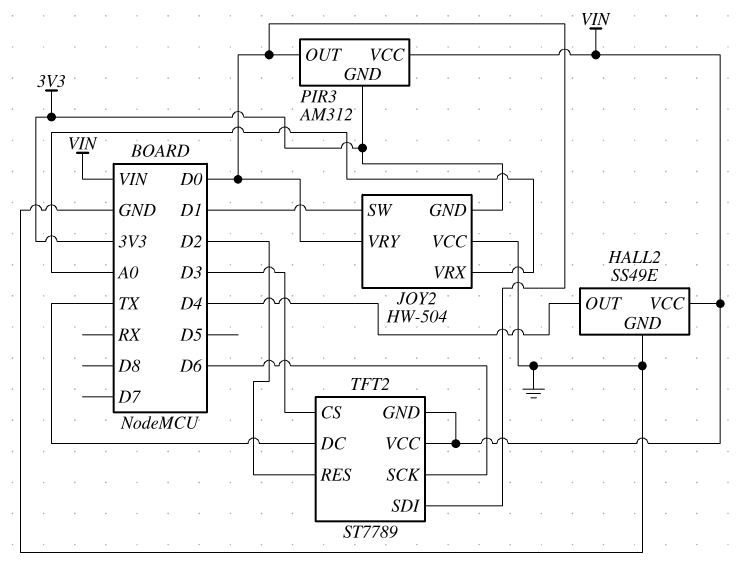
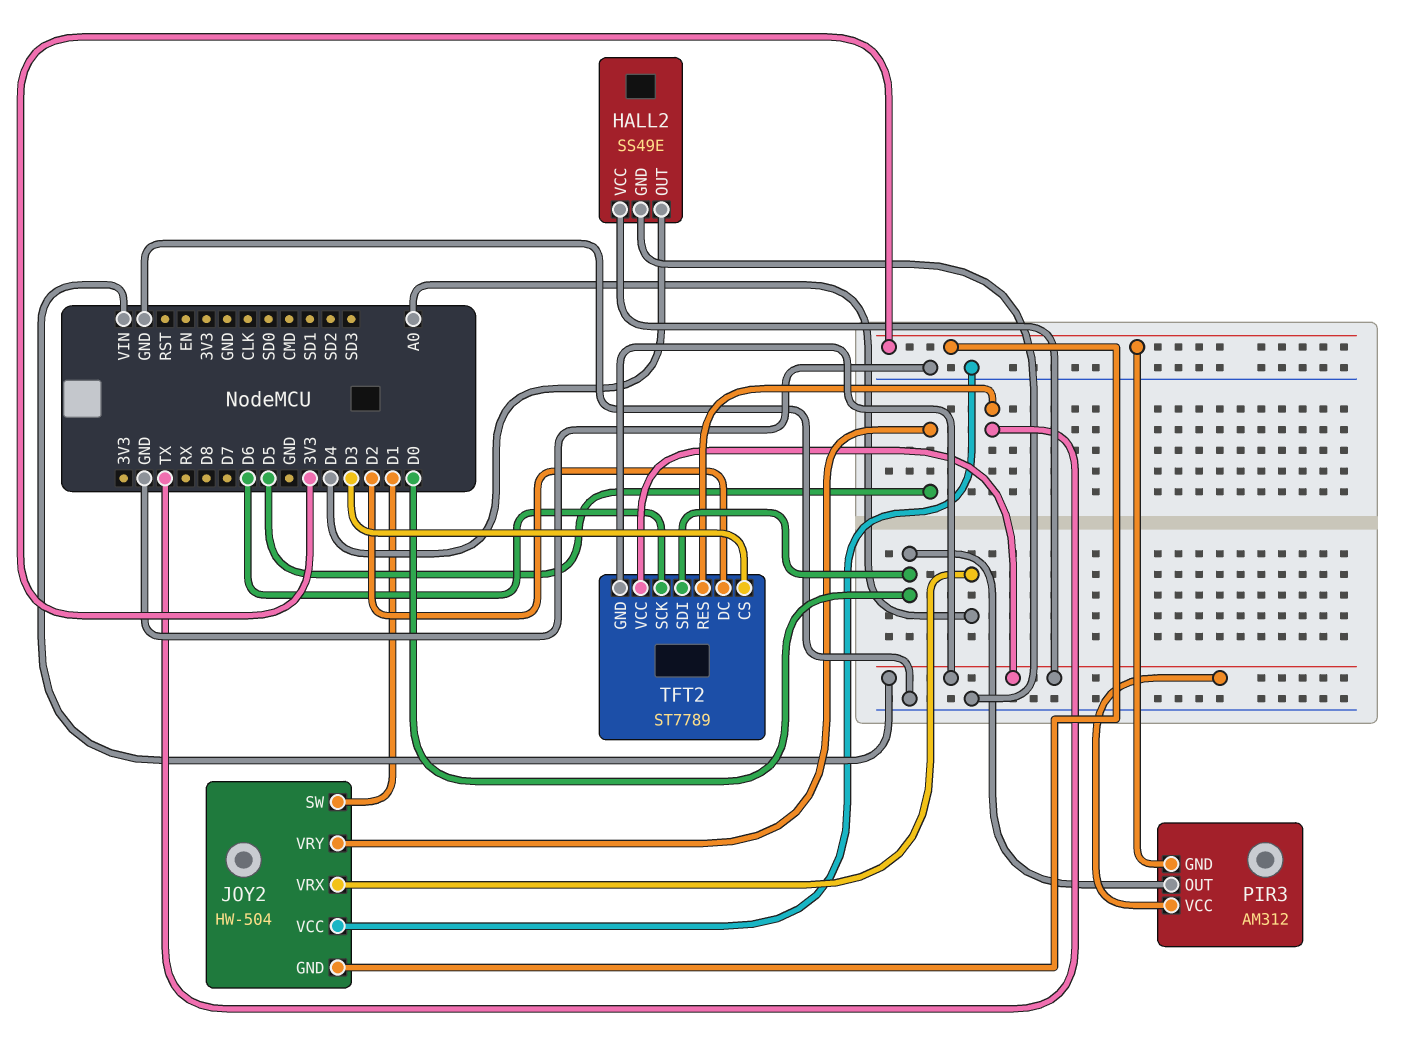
JOY2 pin VRY: D0 -> D5
TFT2 pin DC: TX -> D2
TFT2 pin RES: D2 -> TX

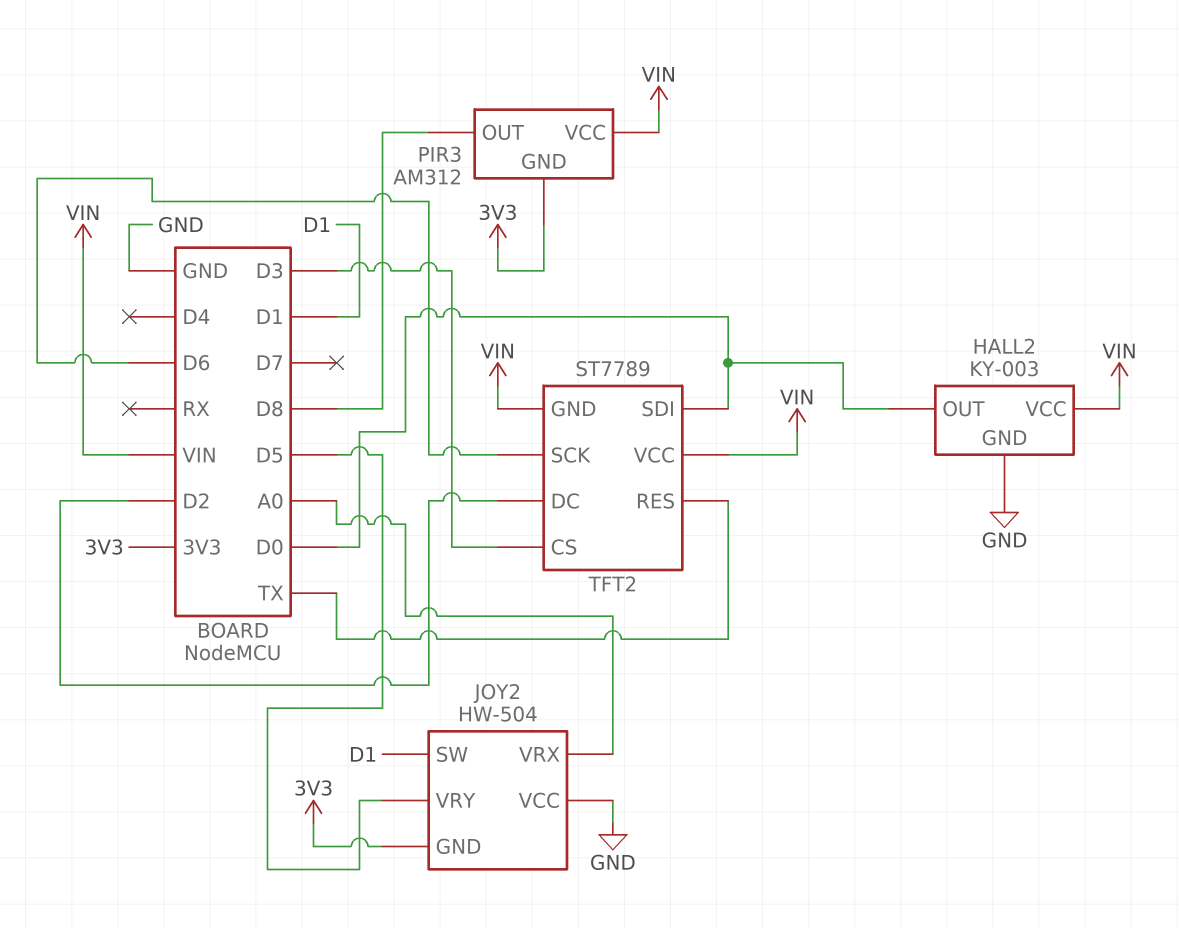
HALL2: SS49E -> KY-003
HALL2 pin OUT: D4 -> D0
PIR3 pin OUT: D0 -> D8

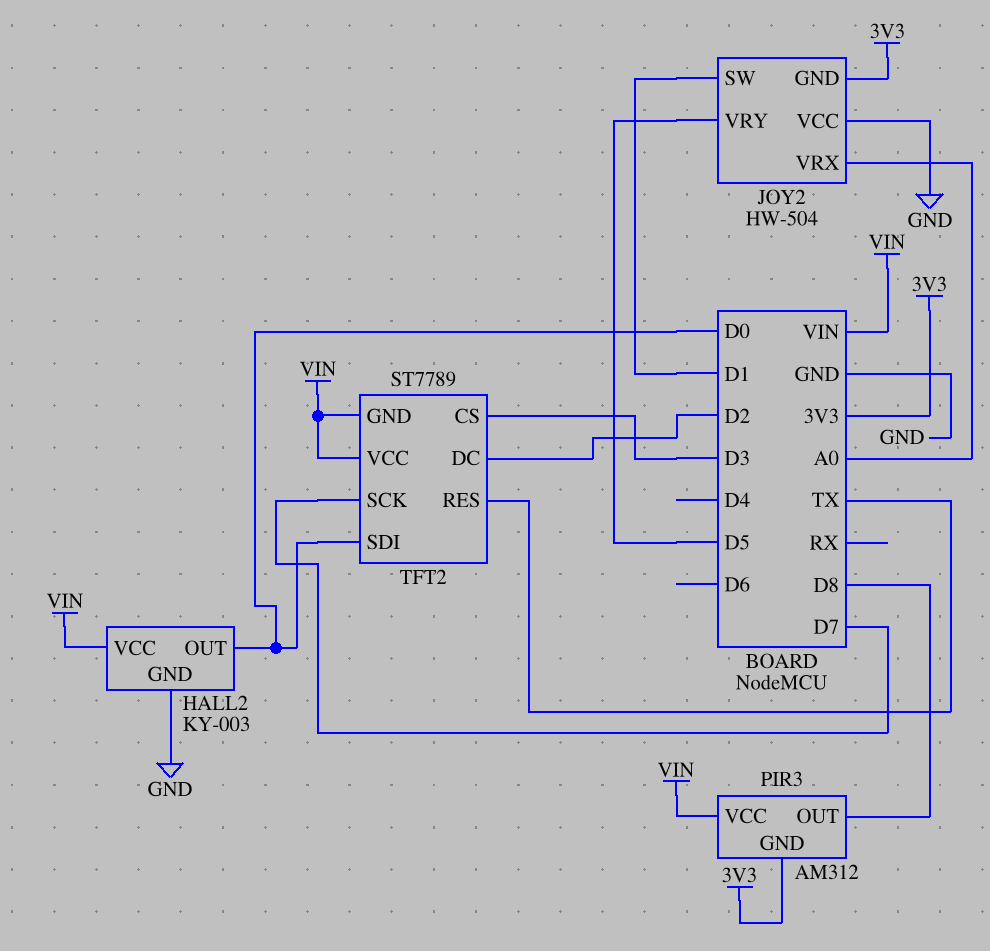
TFT2 pin SCK: D6 -> D7

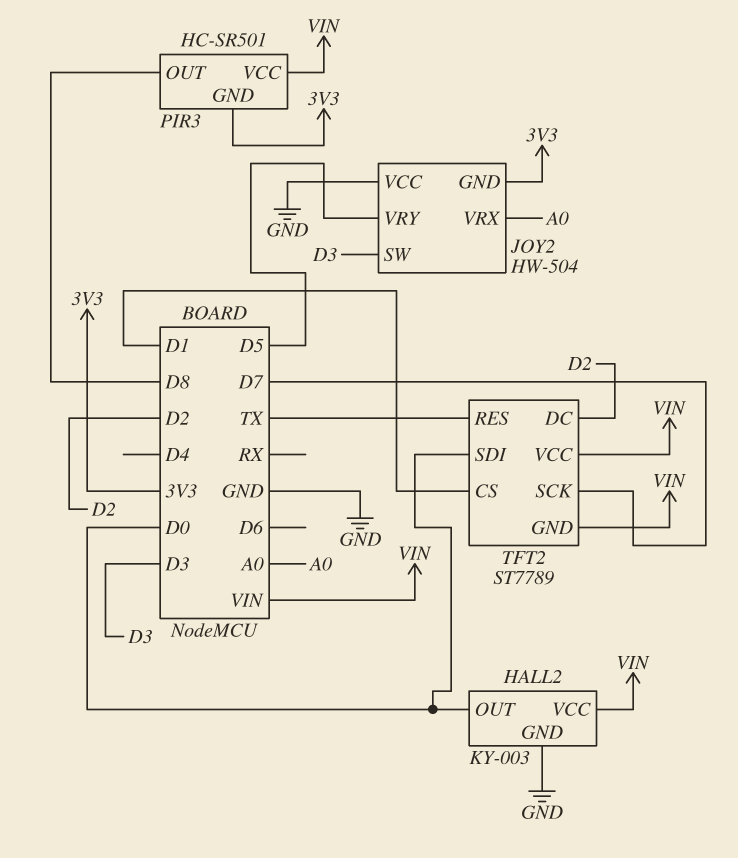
JOY2 pin SW: D1 -> D3
PIR3: AM312 -> HC-SR501
TFT2 pin CS: D3 -> D1

